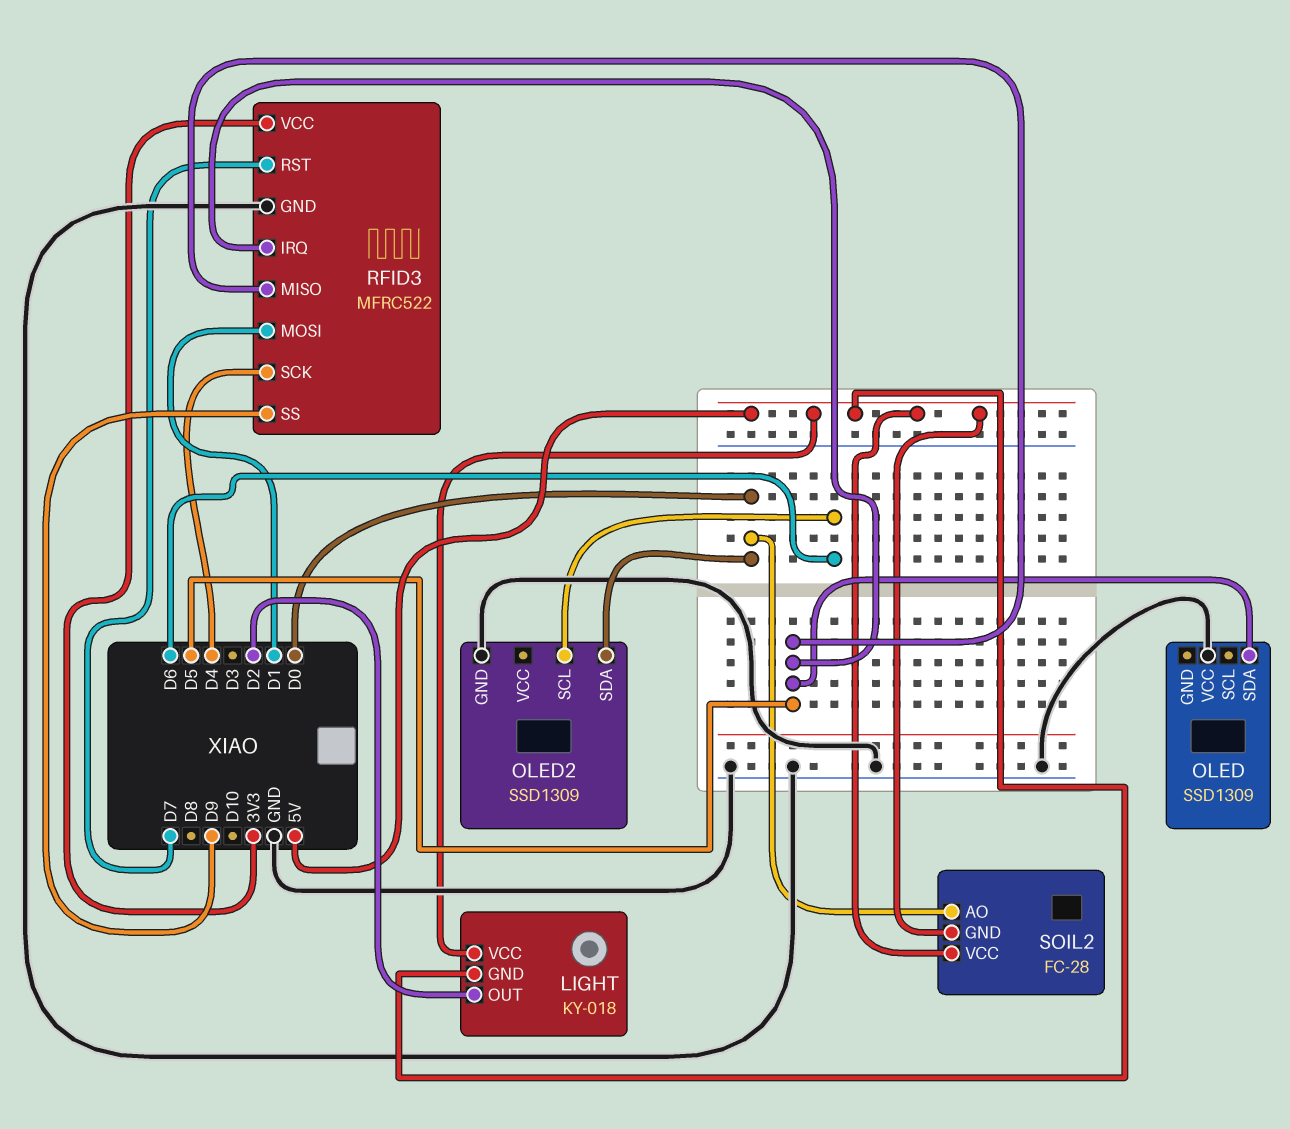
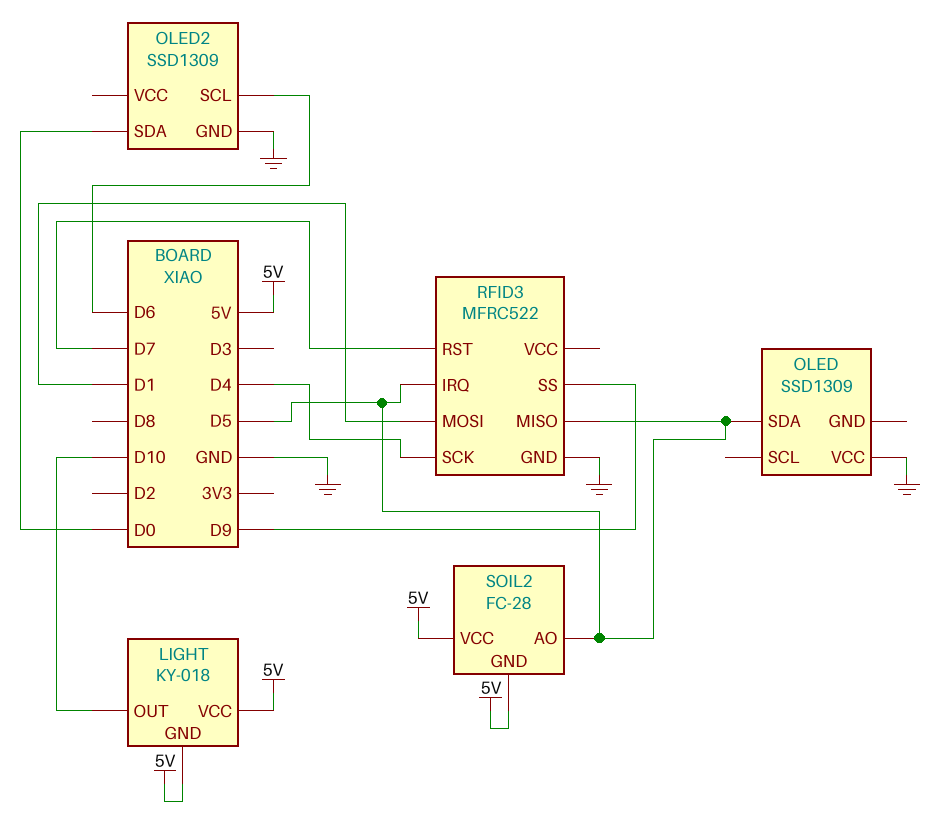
LIGHT pin OUT: D2 -> D10
RFID3 pin VCC: 3V3 -> none
SOIL2 pin AO: D0 -> D5

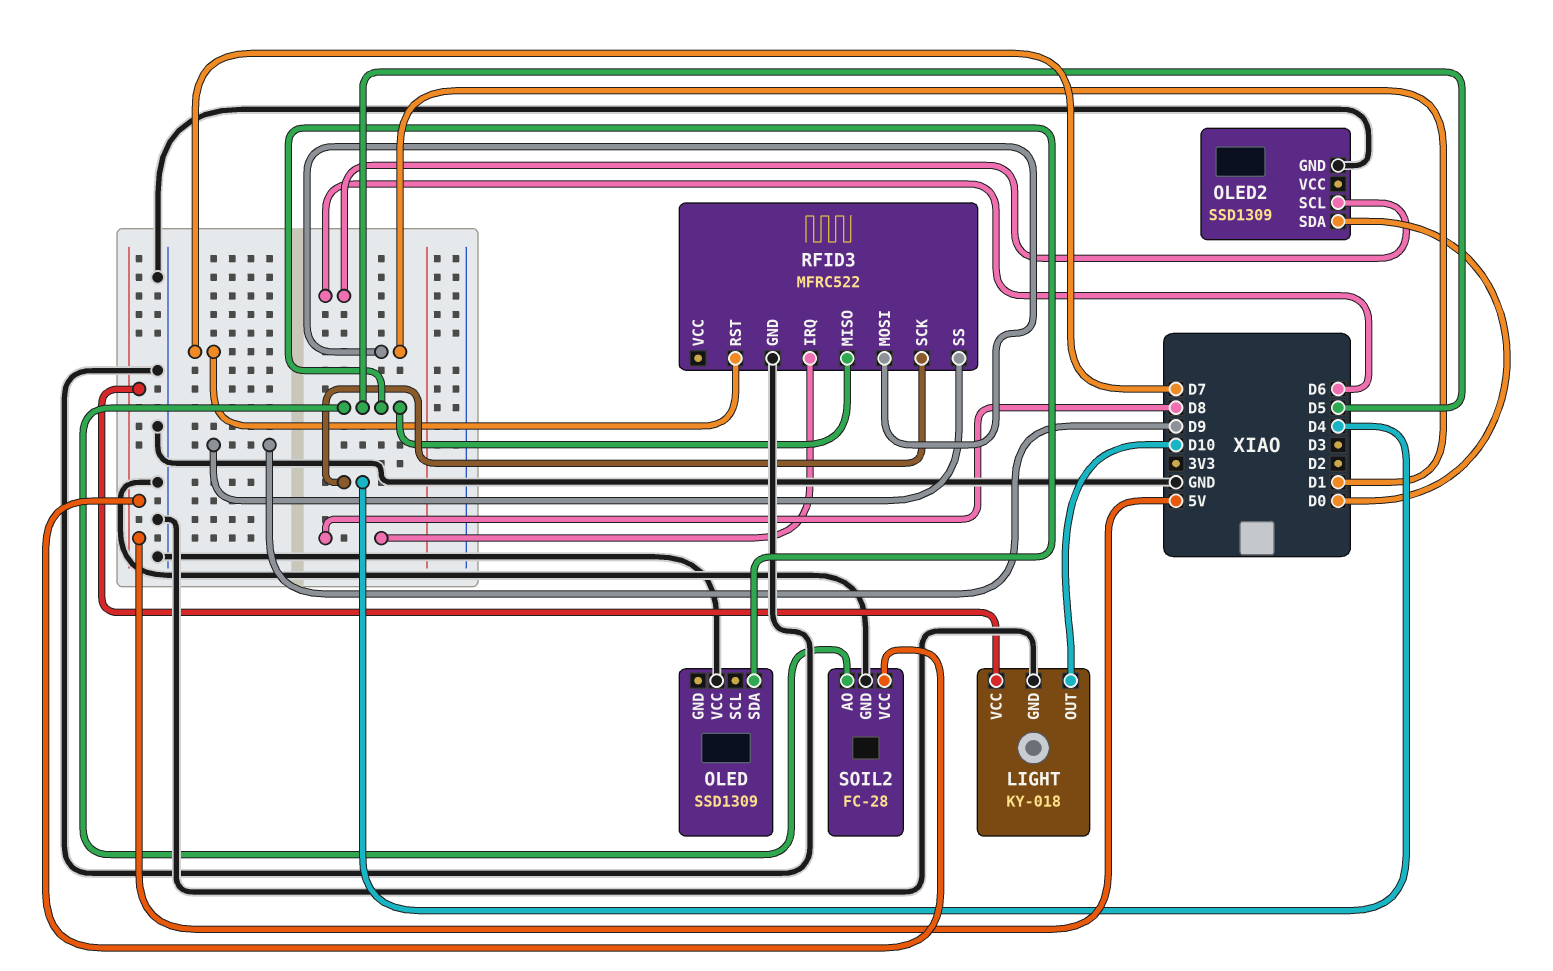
LIGHT pin GND: 5V -> GND
RFID3 pin IRQ: D5 -> D8
SOIL2 pin GND: 5V -> GND

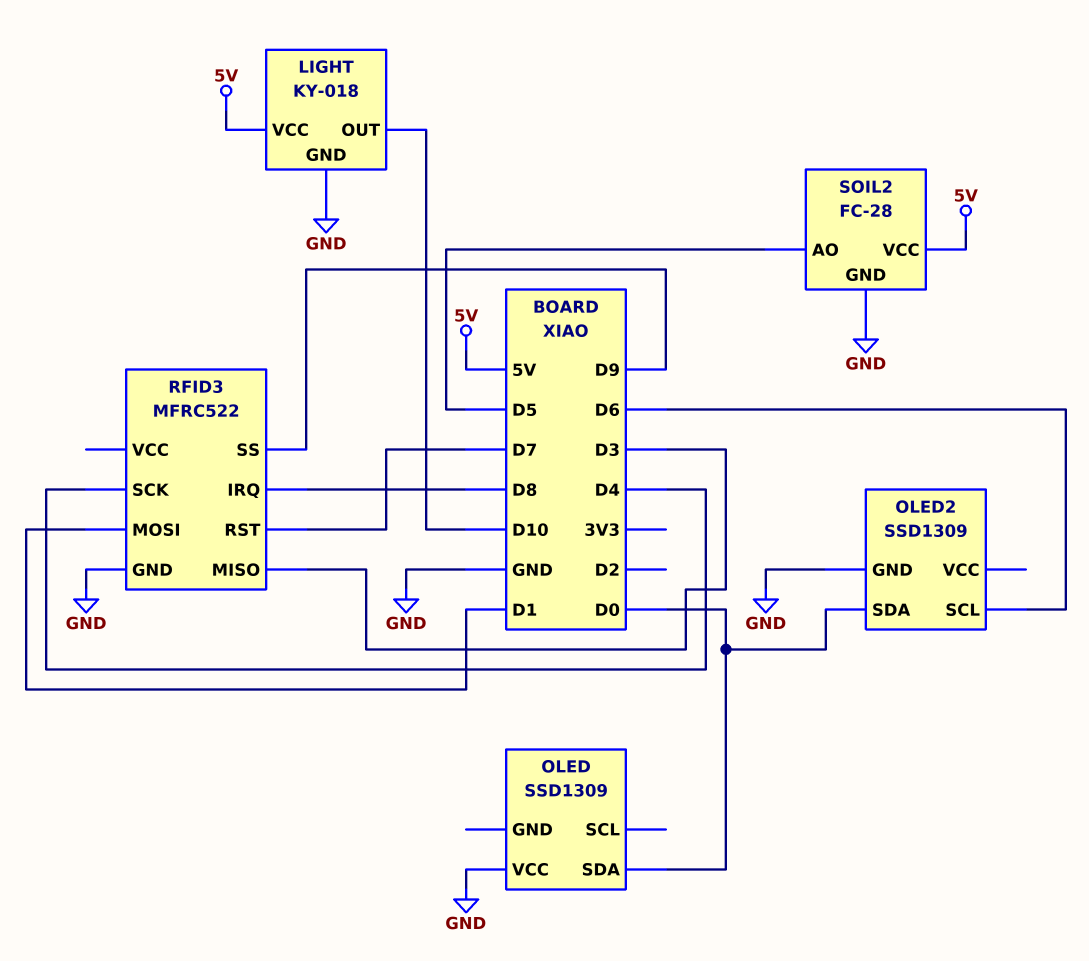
OLED pin SDA: D5 -> D0
RFID3 pin MISO: D5 -> D3

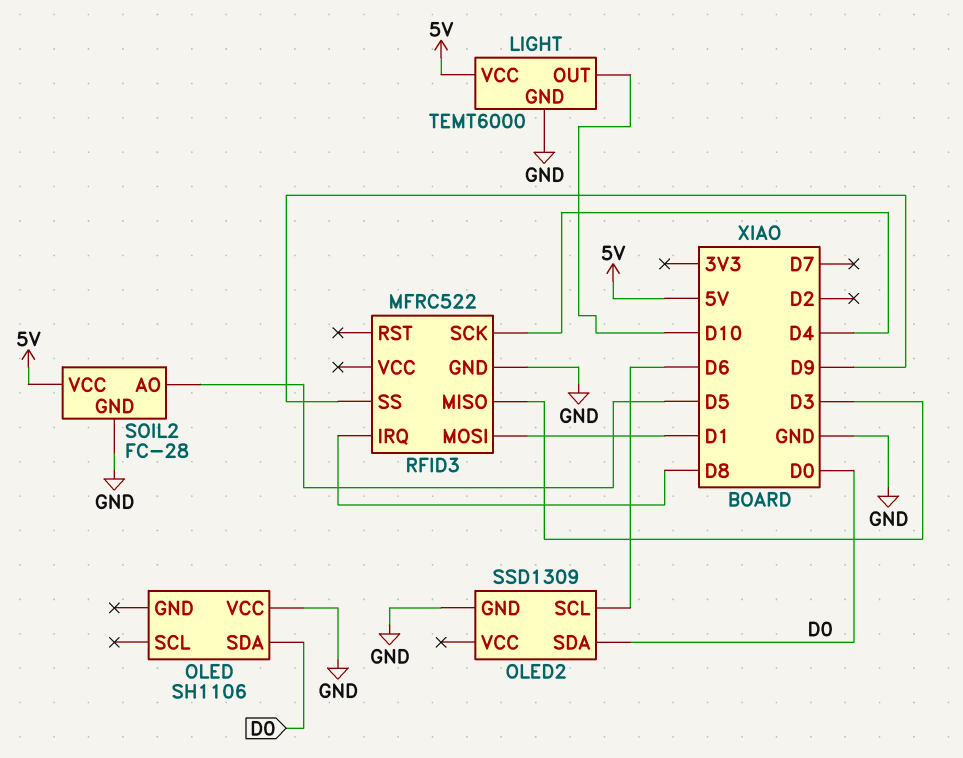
LIGHT: KY-018 -> TEMT6000
OLED: SSD1309 -> SH1106
RFID3 pin RST: D7 -> none

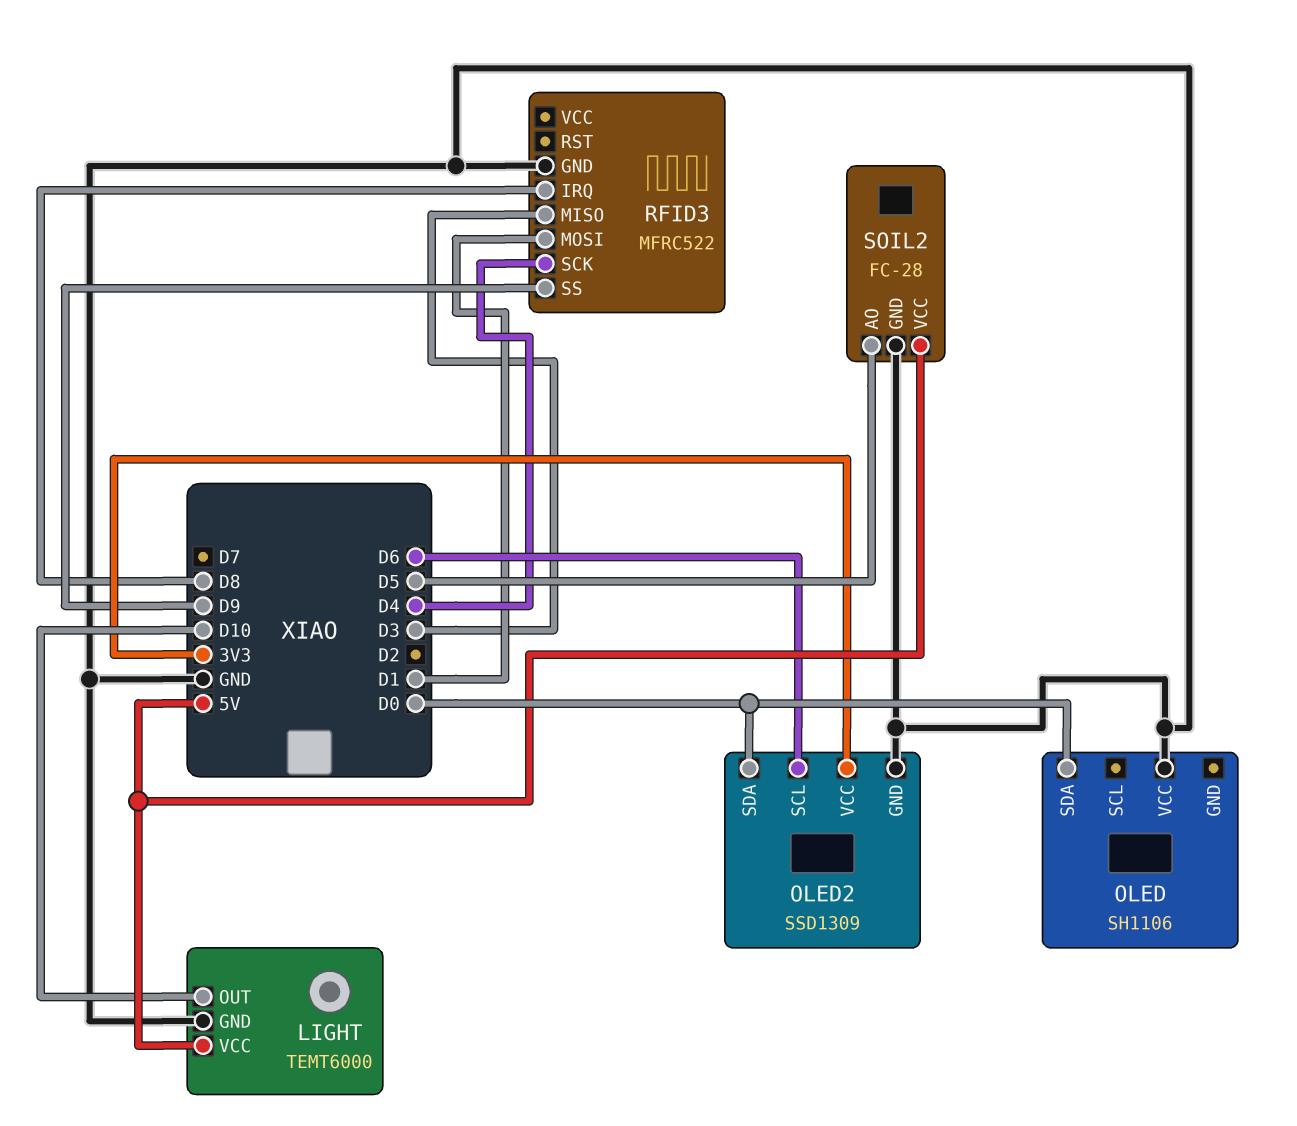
OLED2 pin VCC: none -> 3V3

